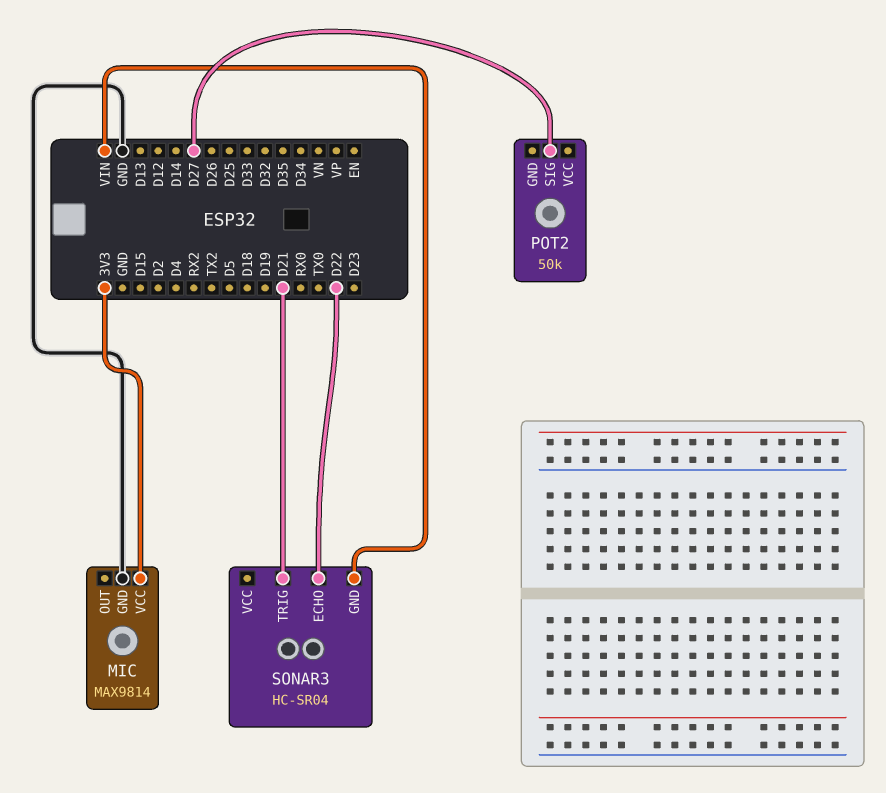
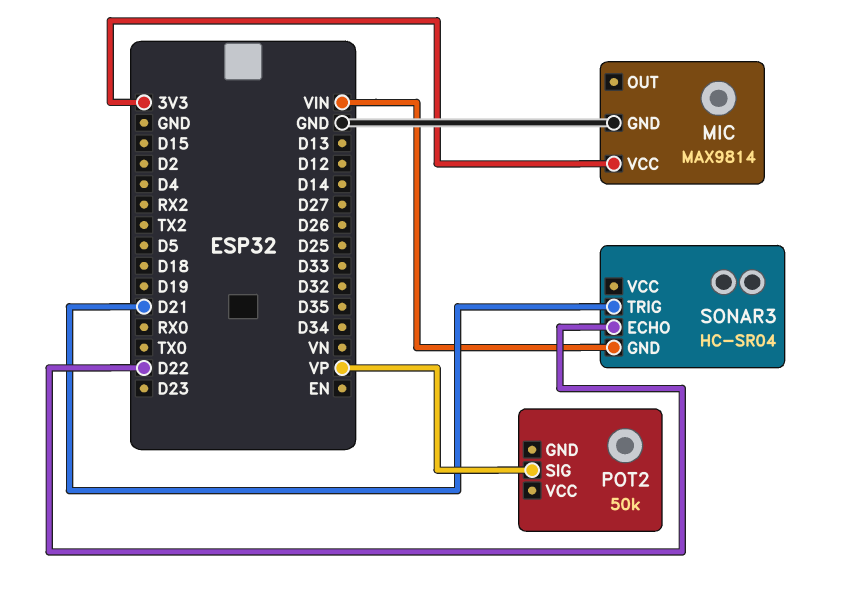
POT2 pin SIG: D27 -> VP

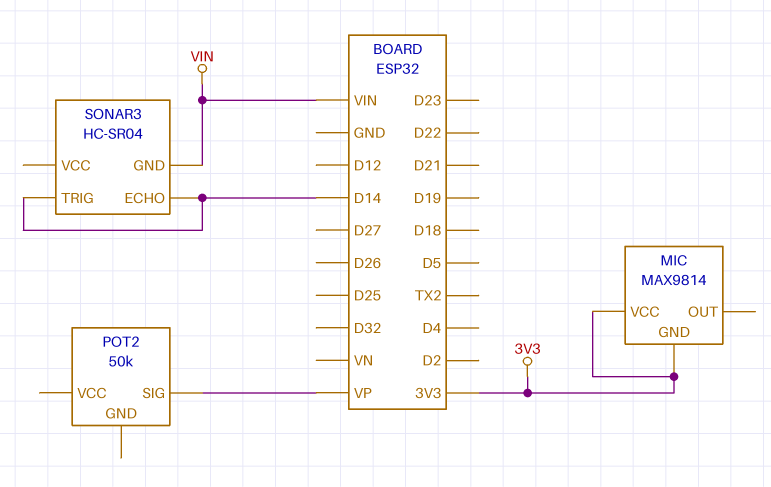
MIC pin GND: GND -> 3V3
SONAR3 pin ECHO: D22 -> D14
SONAR3 pin TRIG: D21 -> D14

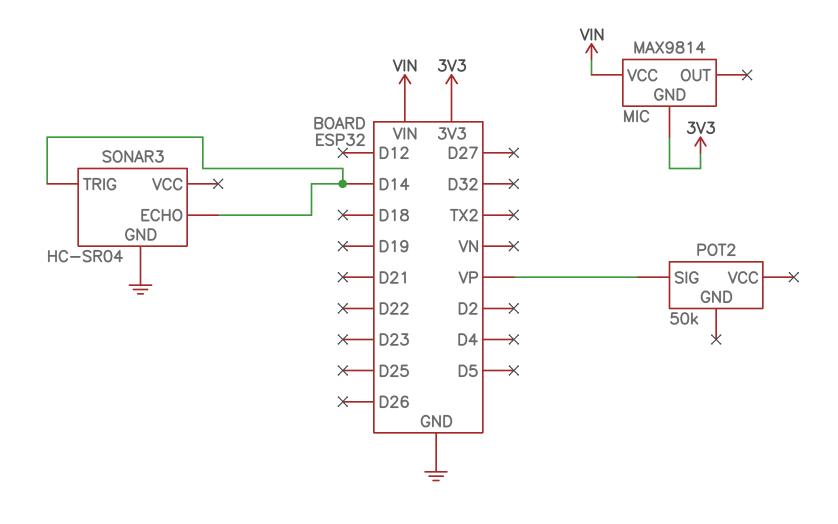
MIC pin VCC: 3V3 -> VIN
SONAR3 pin GND: VIN -> GND

